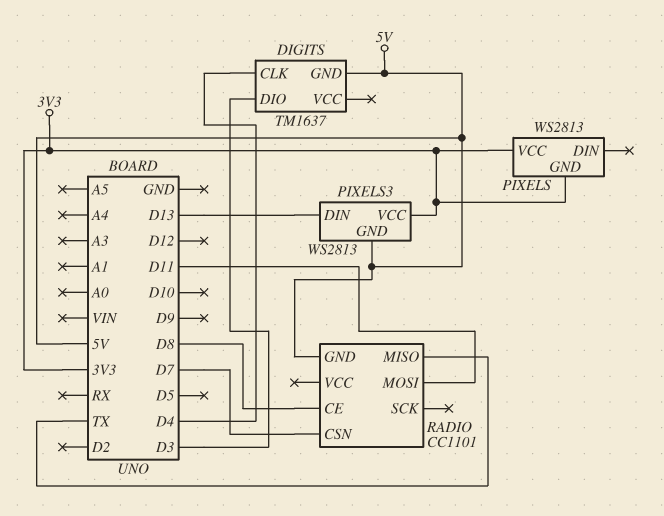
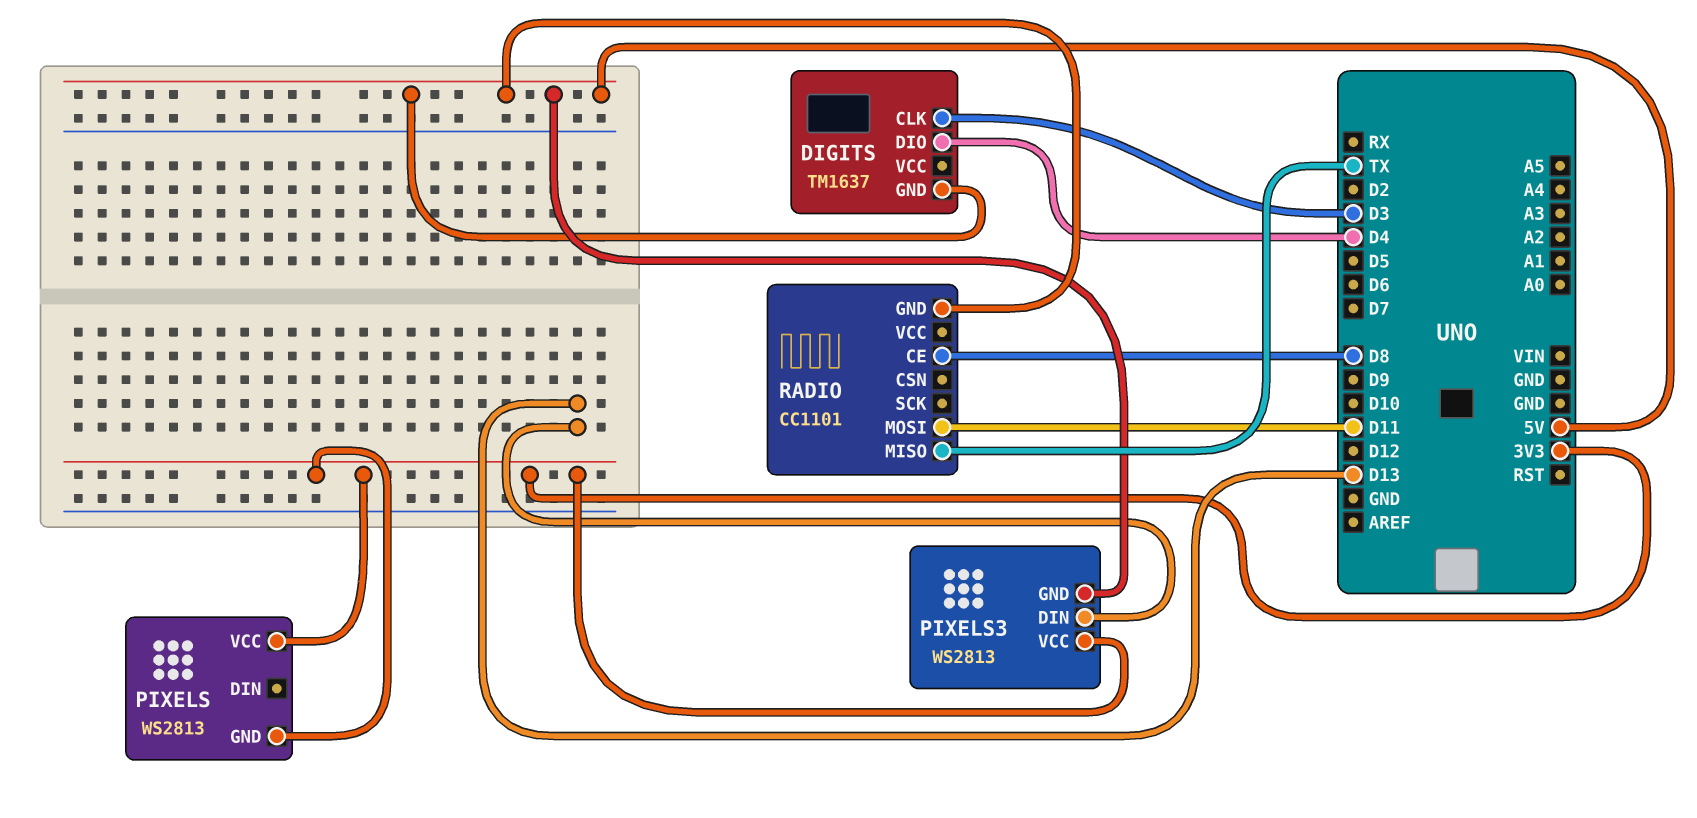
DIGITS pin CLK: D4 -> D3
DIGITS pin DIO: D3 -> D4
RADIO pin CSN: D7 -> none

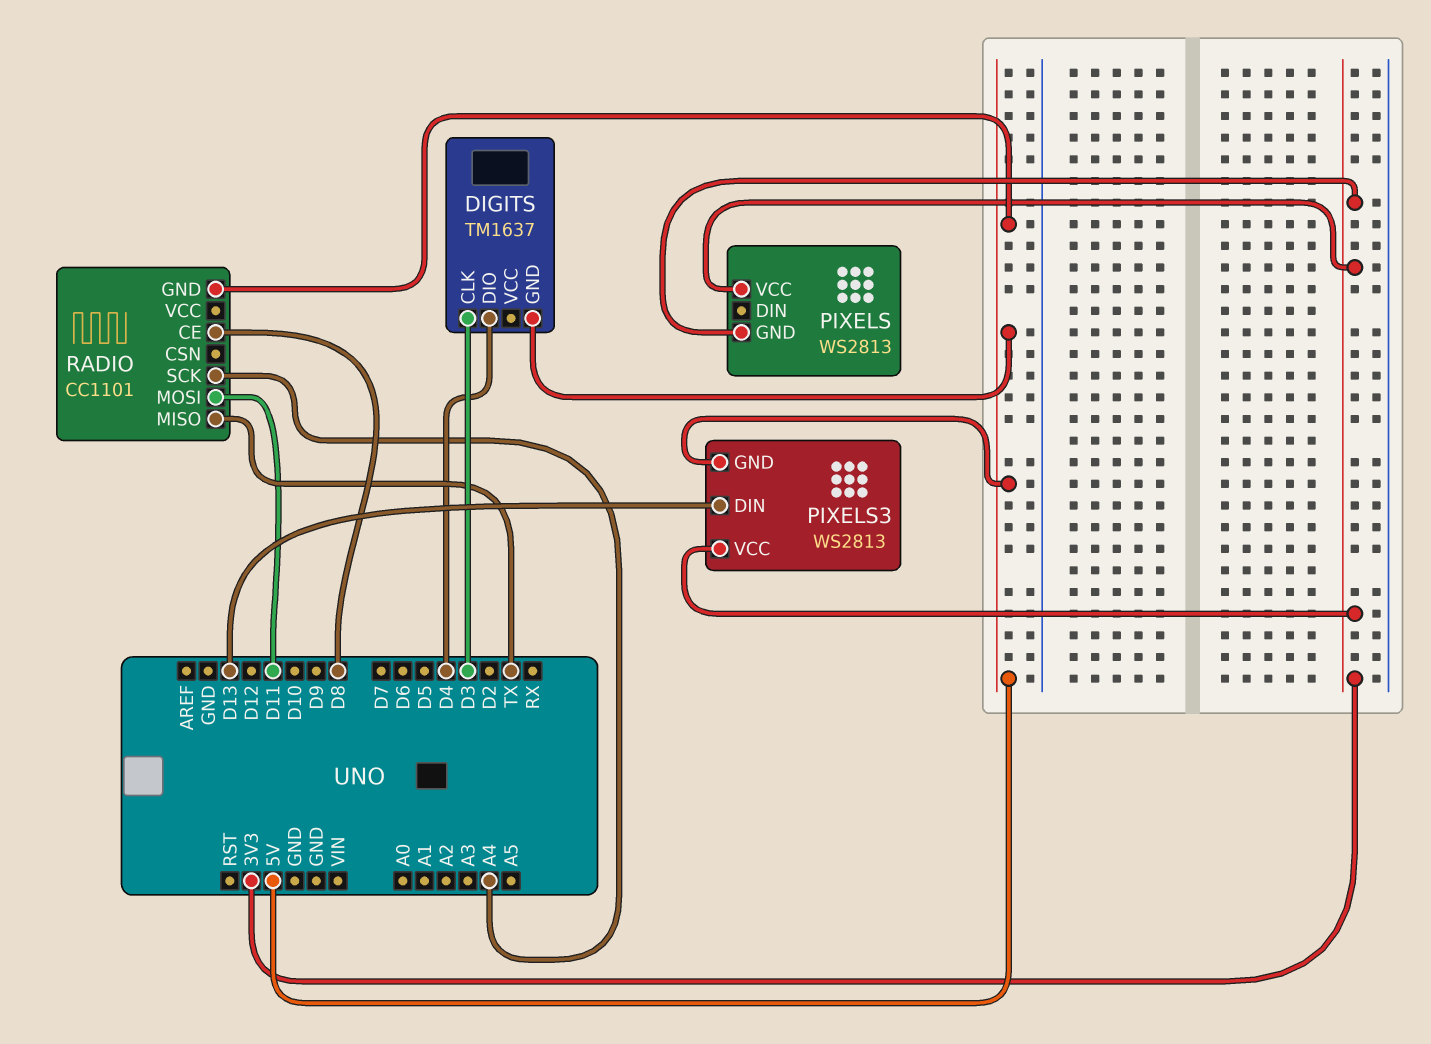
RADIO pin SCK: none -> A4

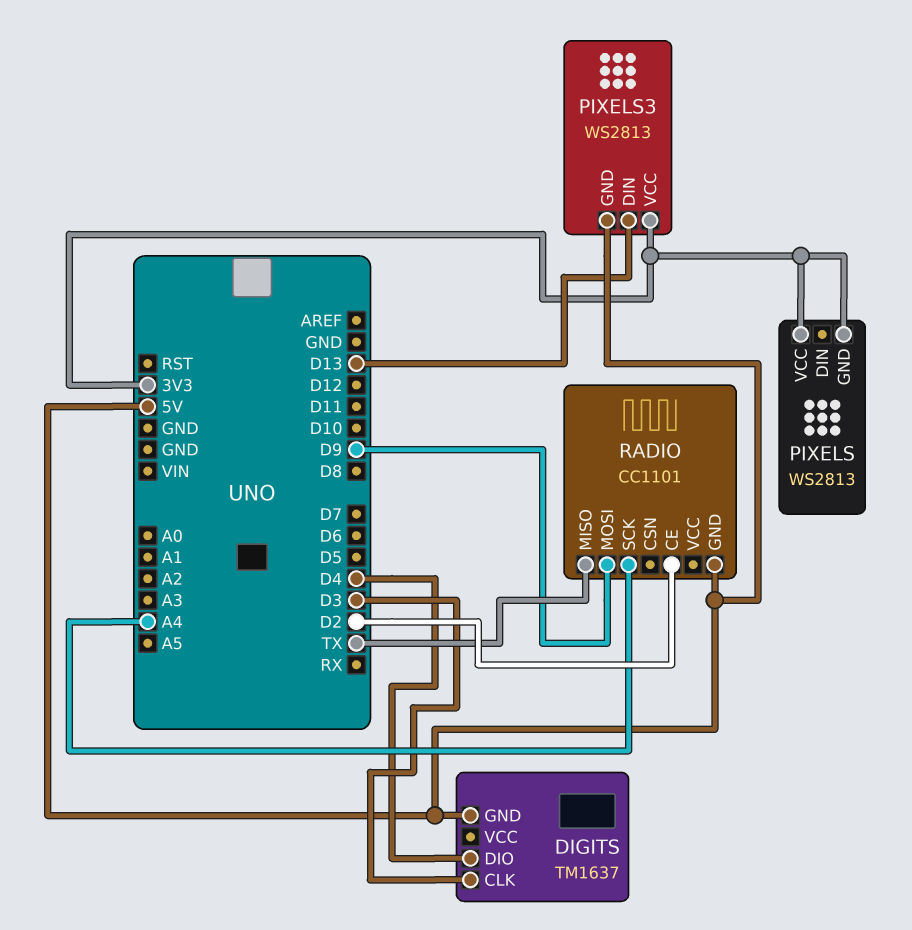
RADIO pin CE: D8 -> D2
RADIO pin MOSI: D11 -> D9

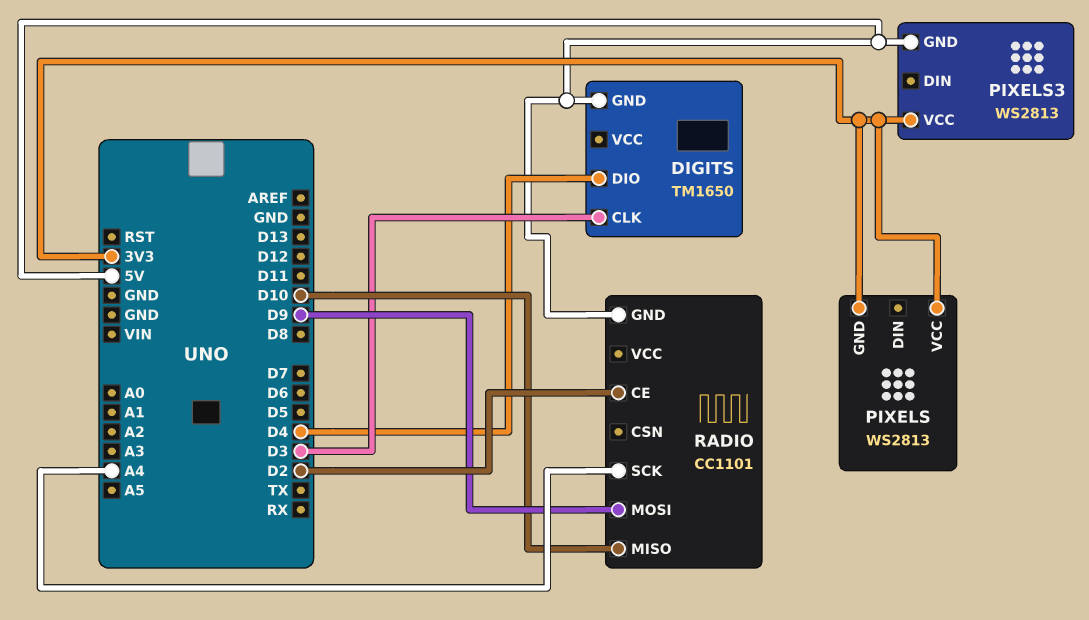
DIGITS: TM1637 -> TM1650
PIXELS3 pin DIN: D13 -> none
RADIO pin MISO: TX -> D10

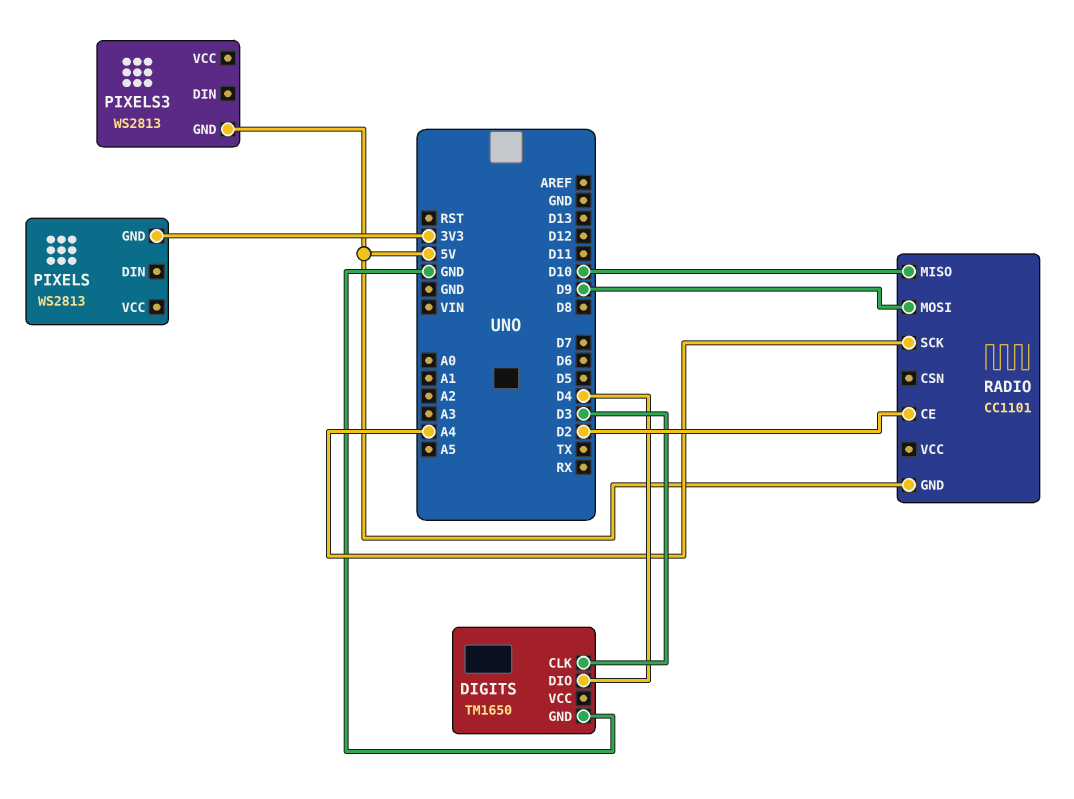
DIGITS pin GND: 5V -> GND
PIXELS pin VCC: 3V3 -> none
PIXELS3 pin VCC: 3V3 -> none

